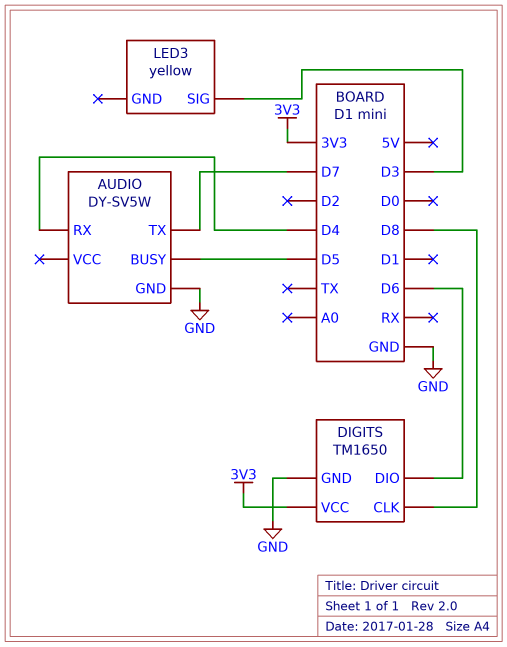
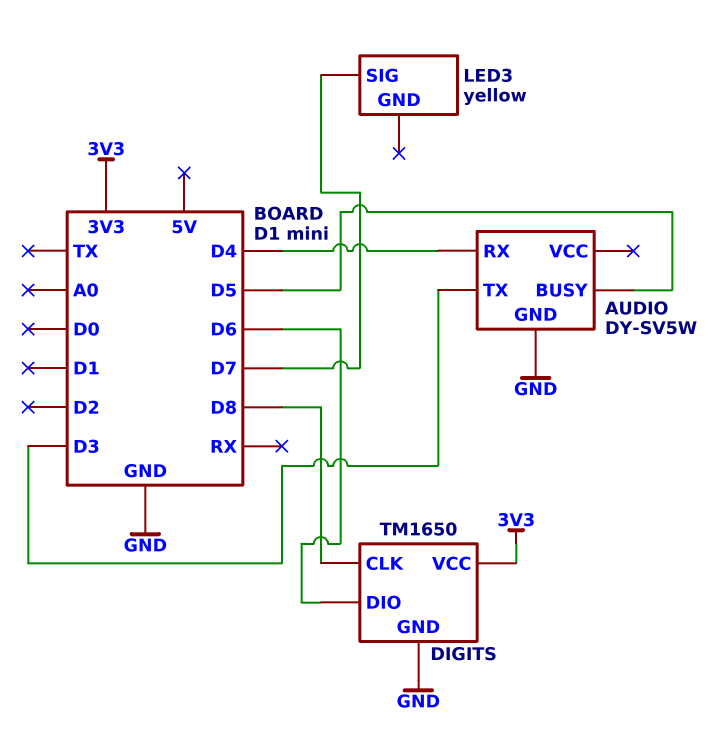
AUDIO pin TX: D7 -> D3
LED3 pin SIG: D3 -> D7

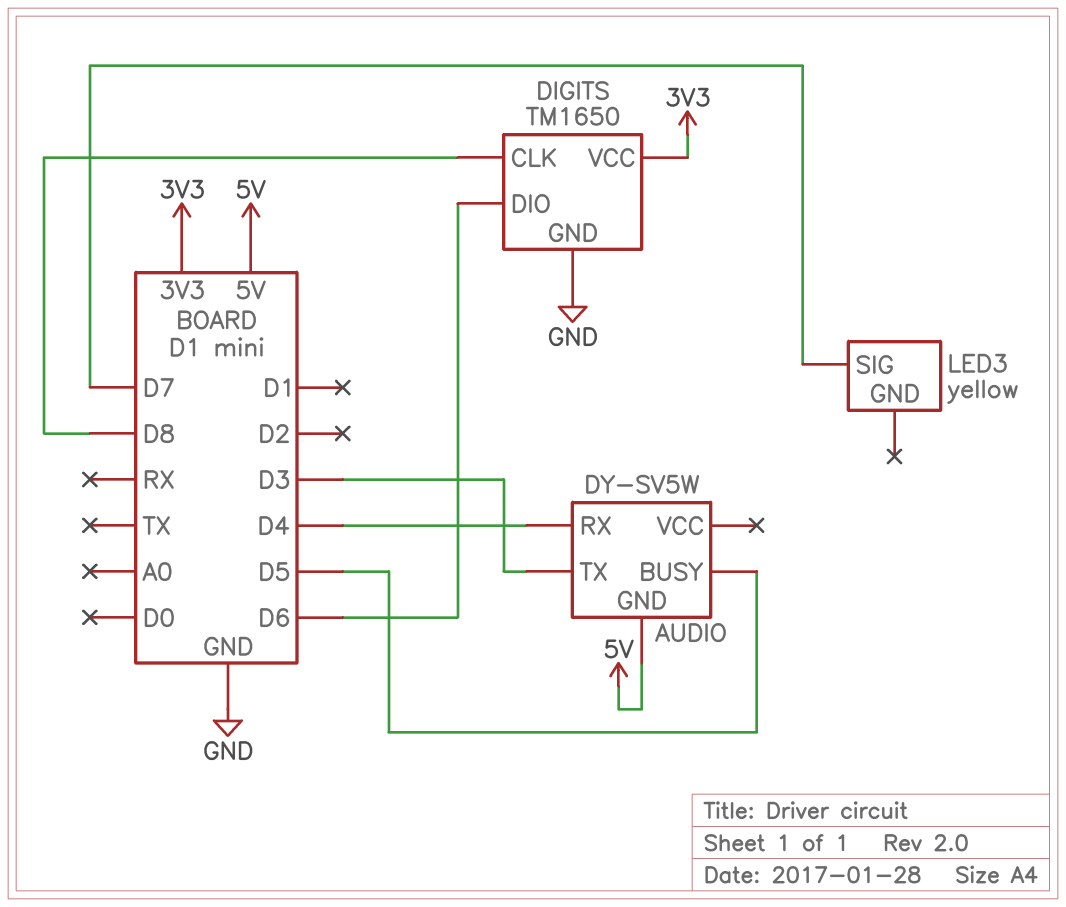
AUDIO pin GND: GND -> 5V

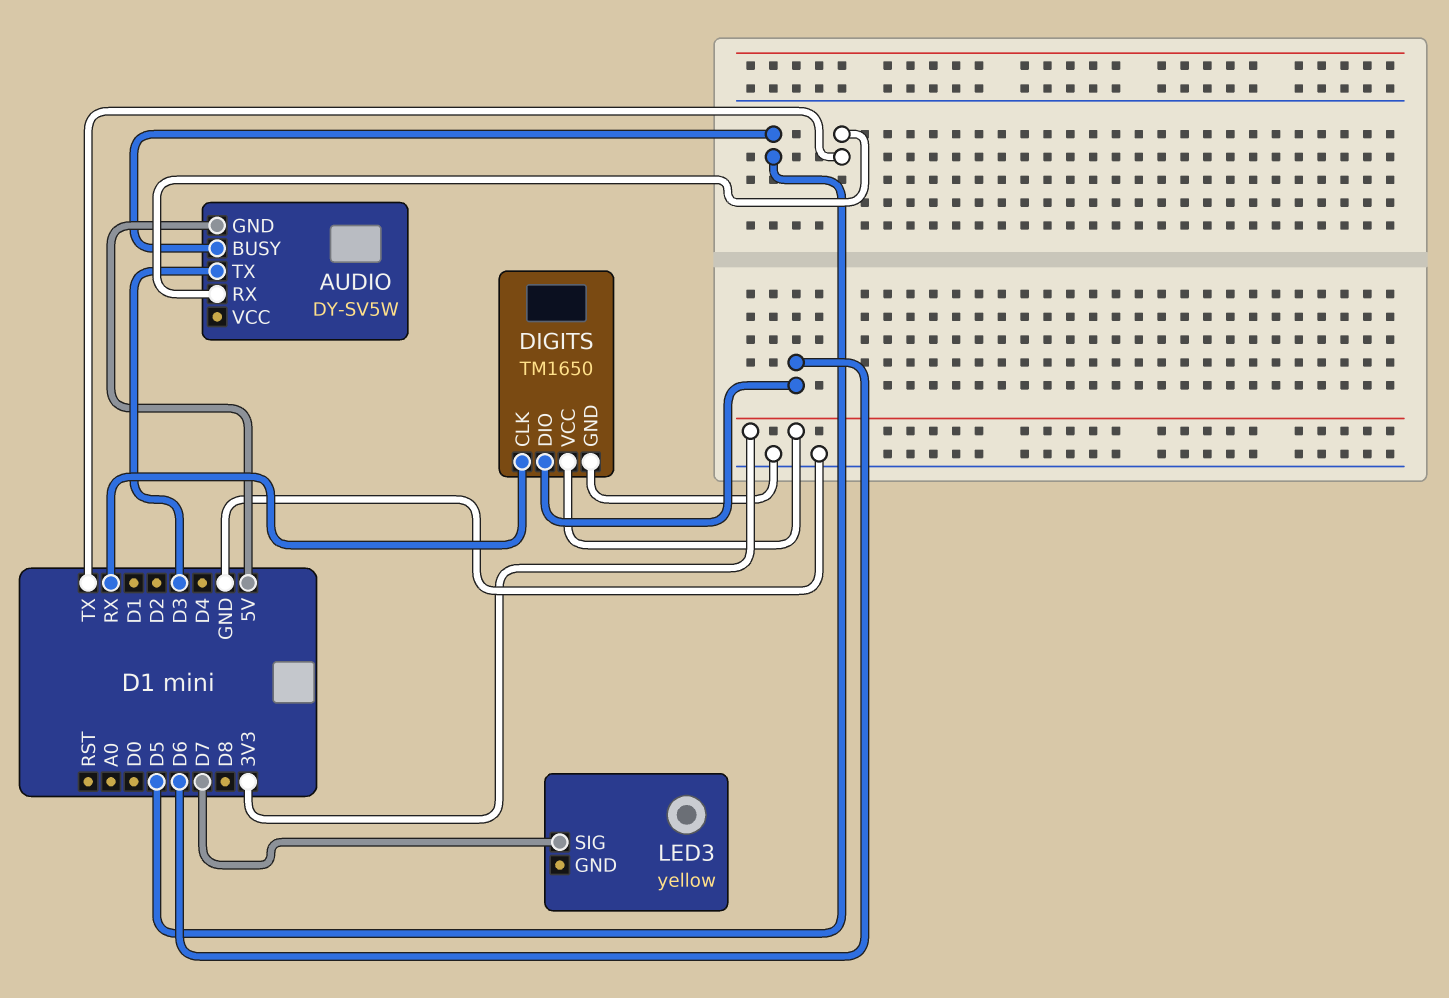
AUDIO pin RX: D4 -> TX
DIGITS pin CLK: D8 -> RX

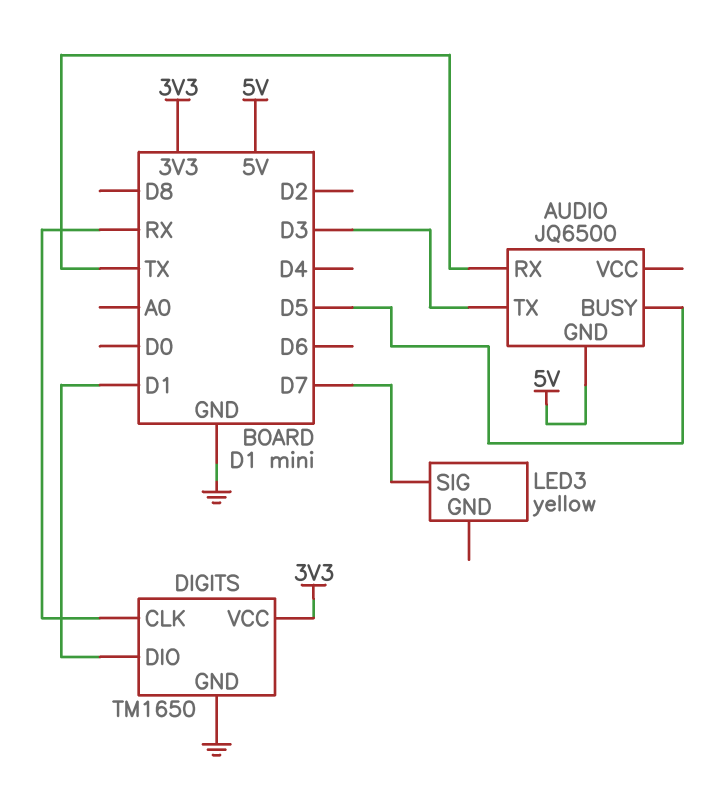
AUDIO: DY-SV5W -> JQ6500
DIGITS pin DIO: D6 -> D1

